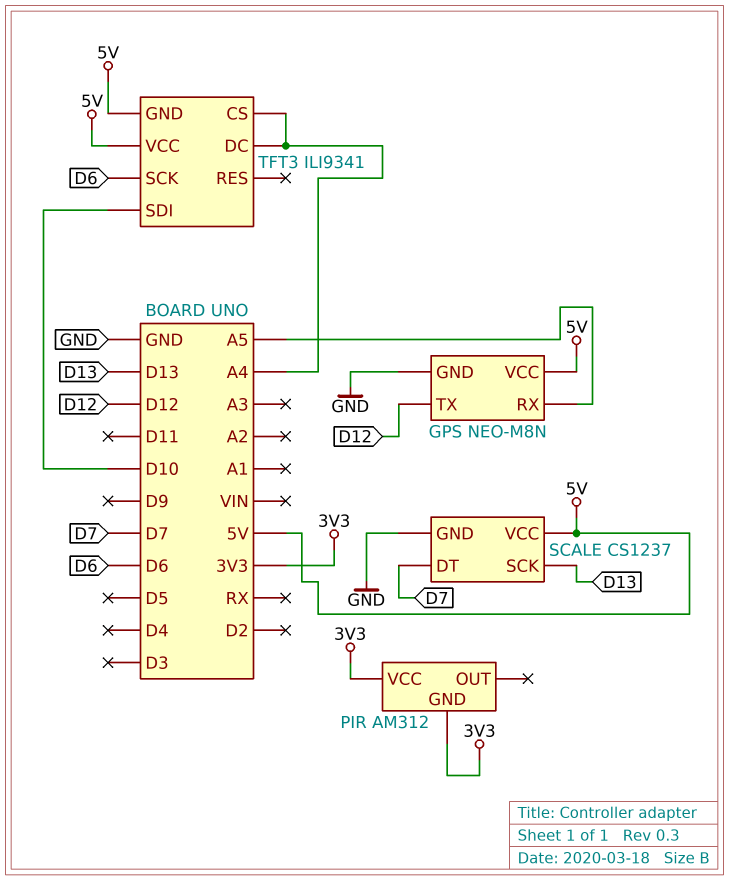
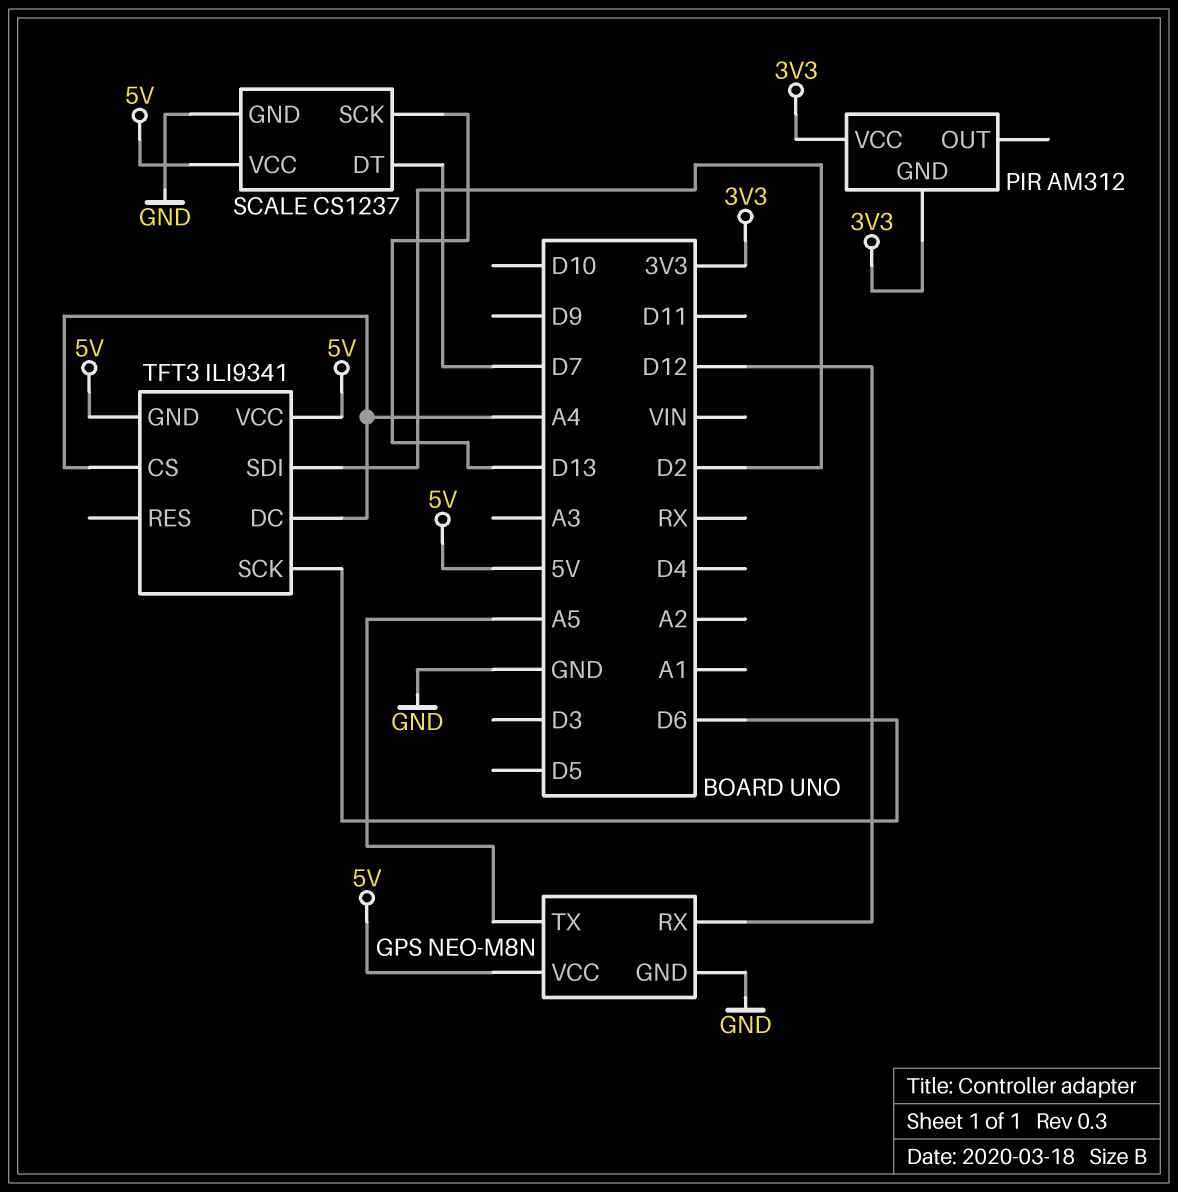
GPS pin RX: A5 -> D12
GPS pin TX: D12 -> A5
TFT3 pin SDI: D10 -> D2

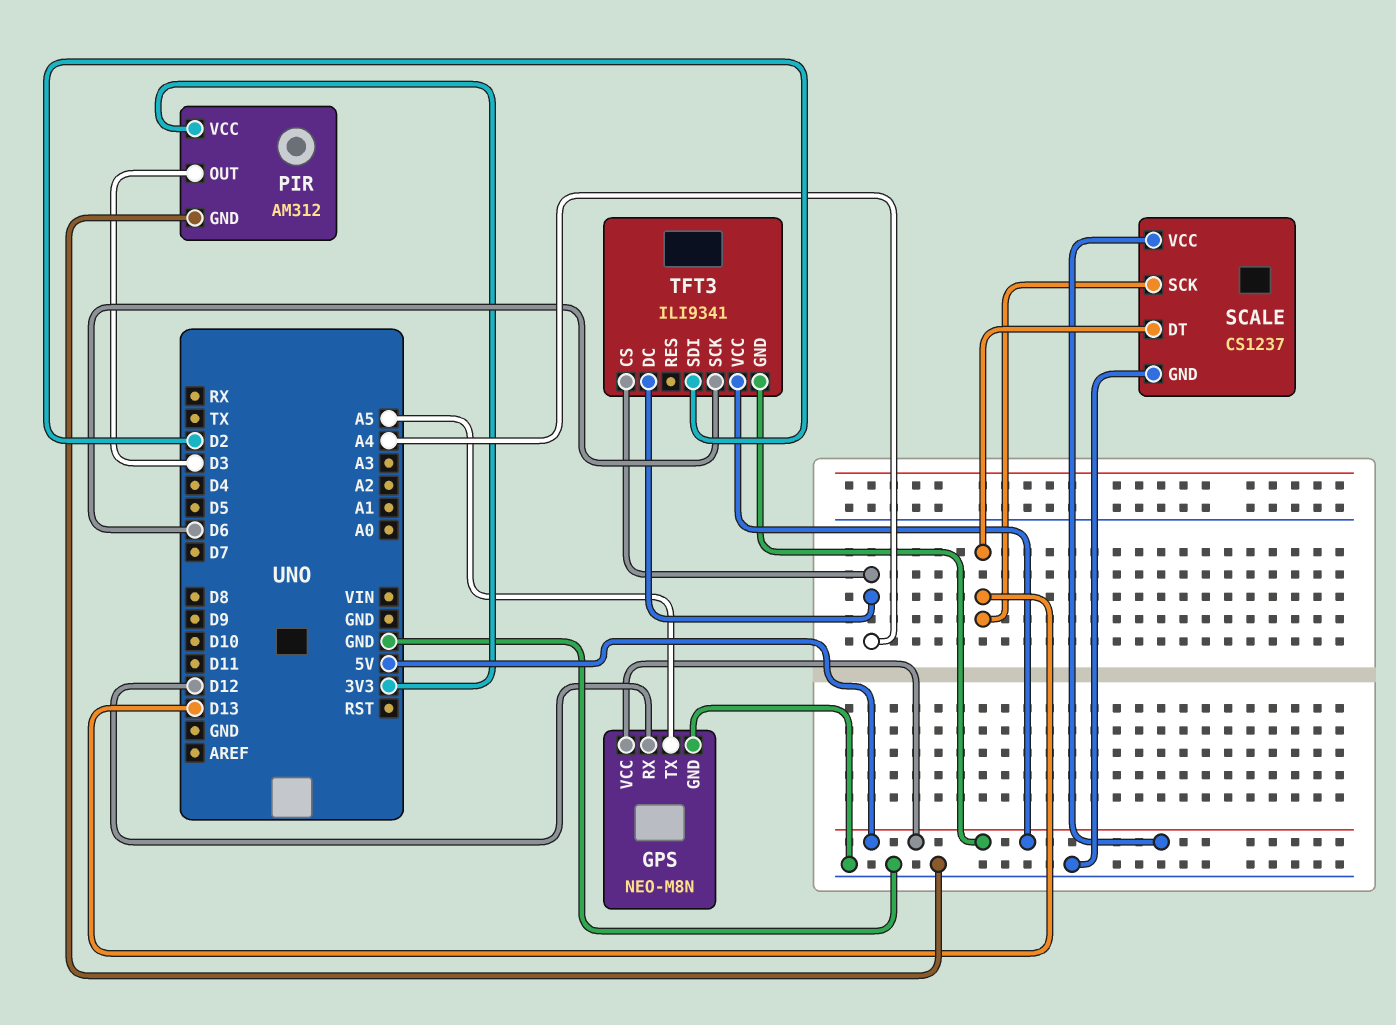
PIR pin GND: 3V3 -> GND
PIR pin OUT: none -> D3
SCALE pin DT: D7 -> D13

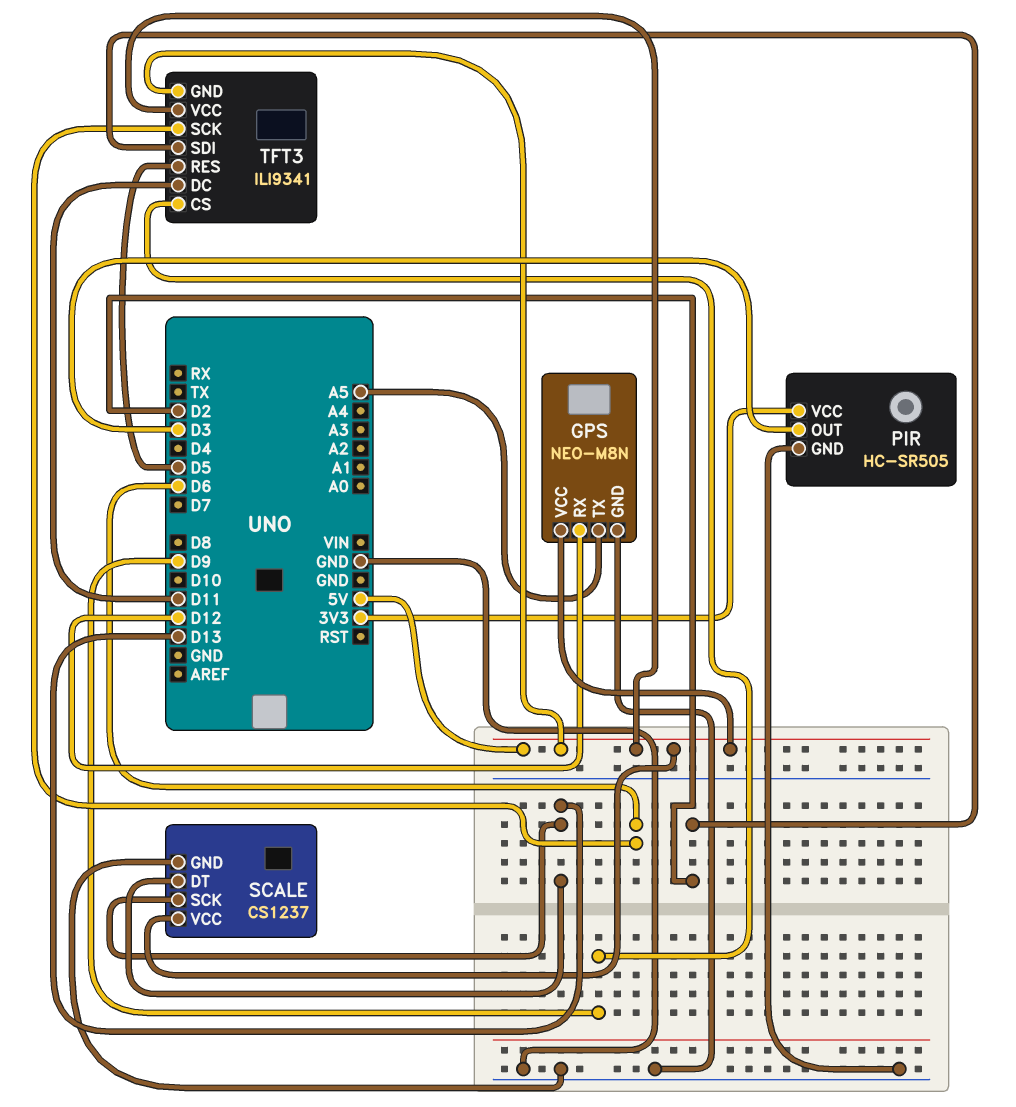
PIR: AM312 -> HC-SR505
TFT3 pin CS: A4 -> D9
TFT3 pin DC: A4 -> D11
TFT3 pin RES: none -> D5

